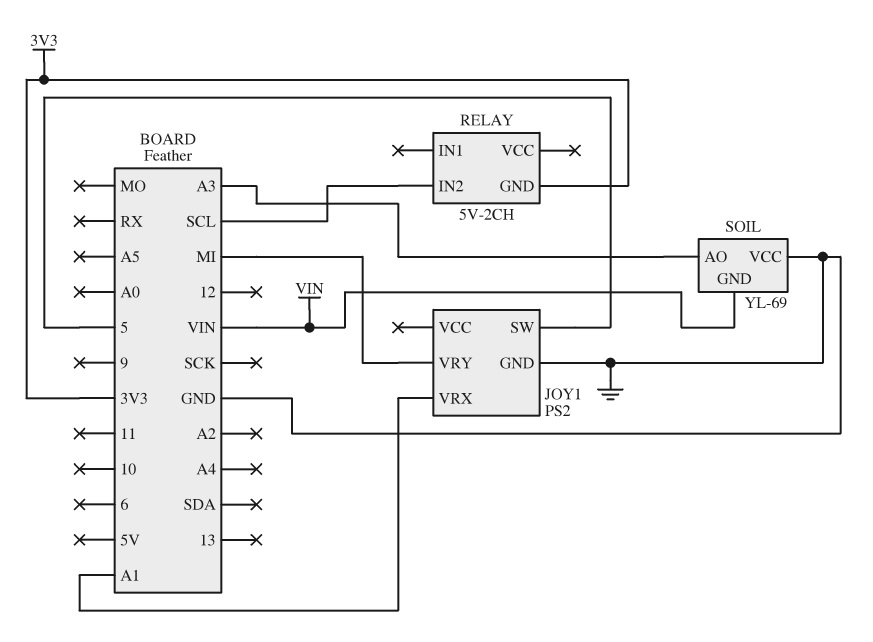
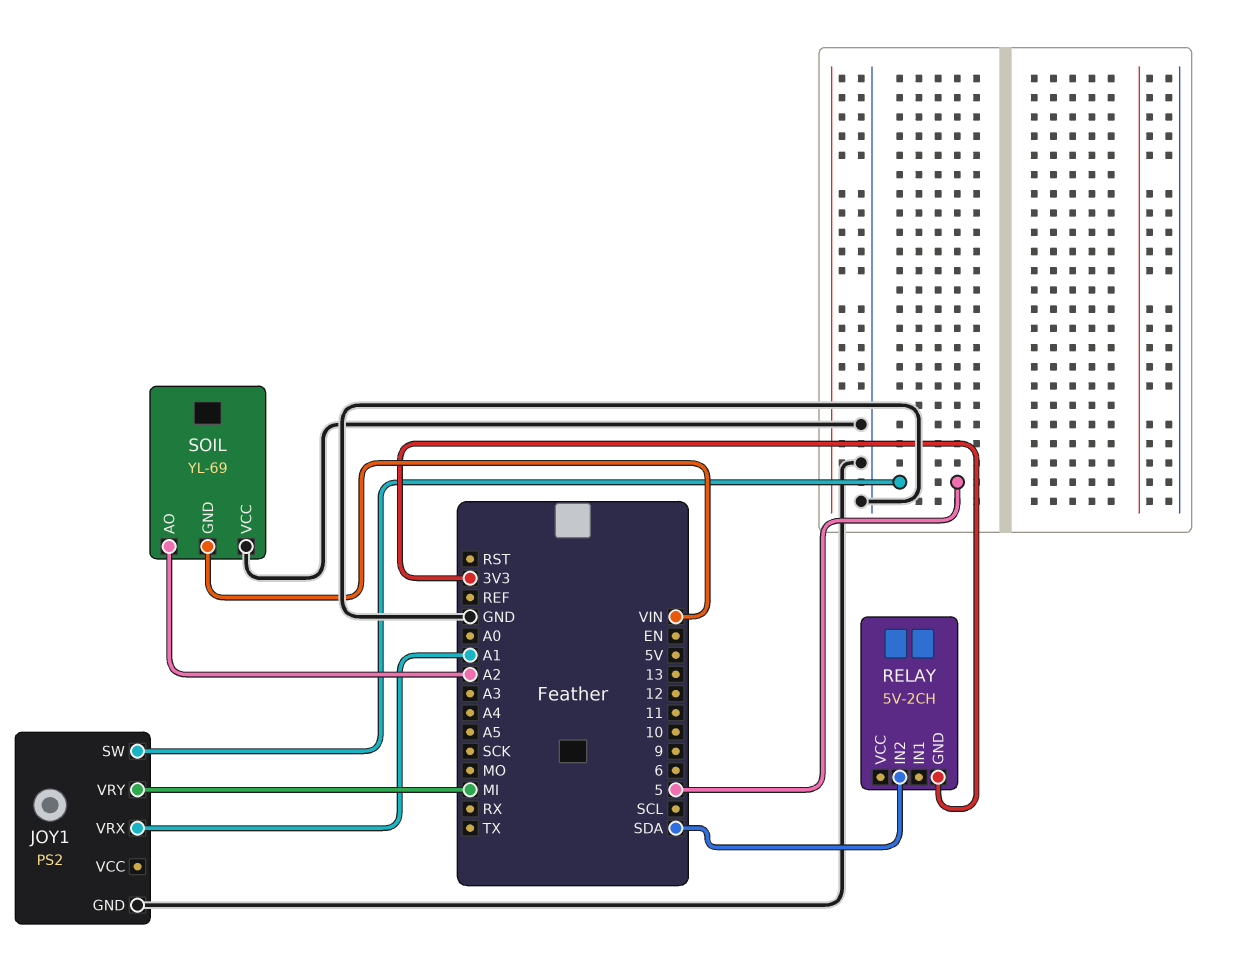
RELAY pin IN2: SCL -> SDA
SOIL pin AO: A3 -> A2

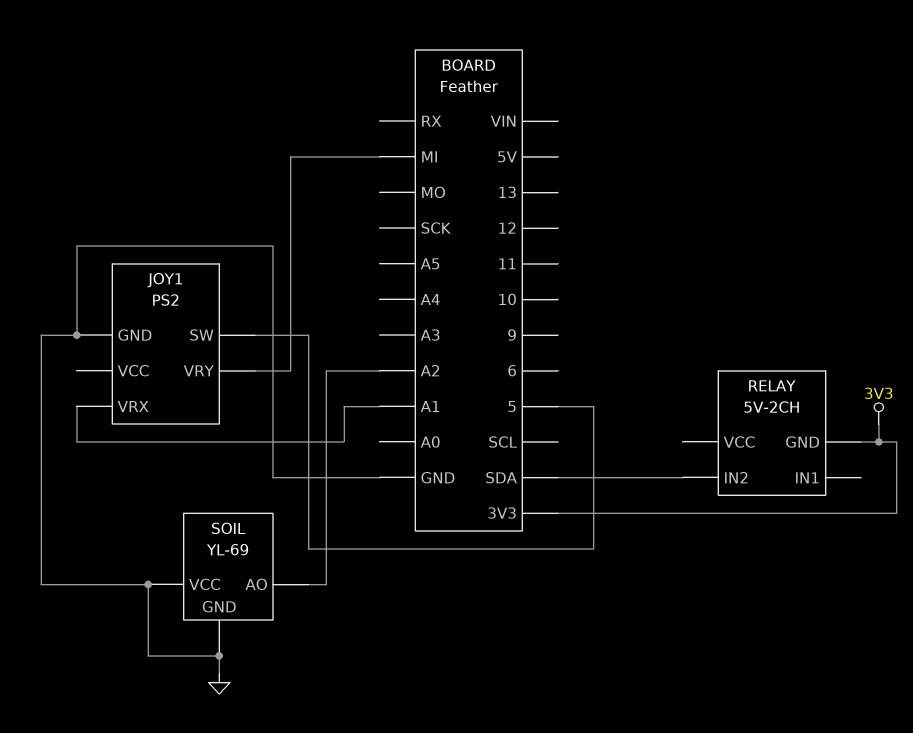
SOIL pin GND: VIN -> GND

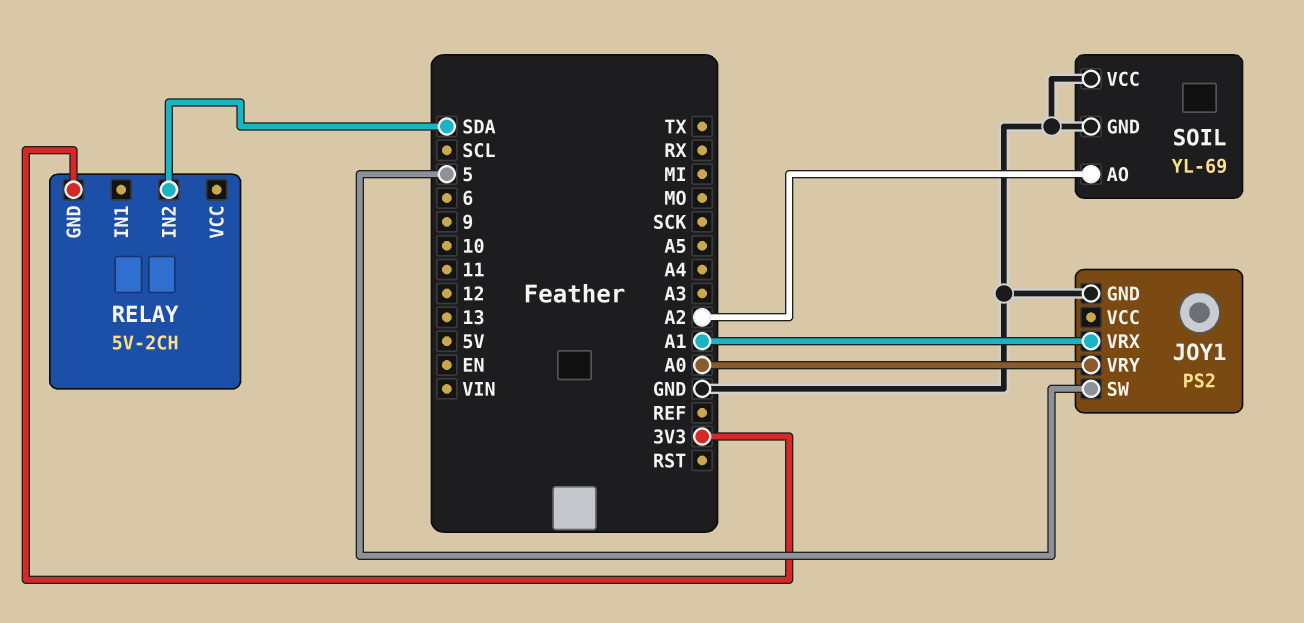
JOY1 pin VRY: MI -> A0

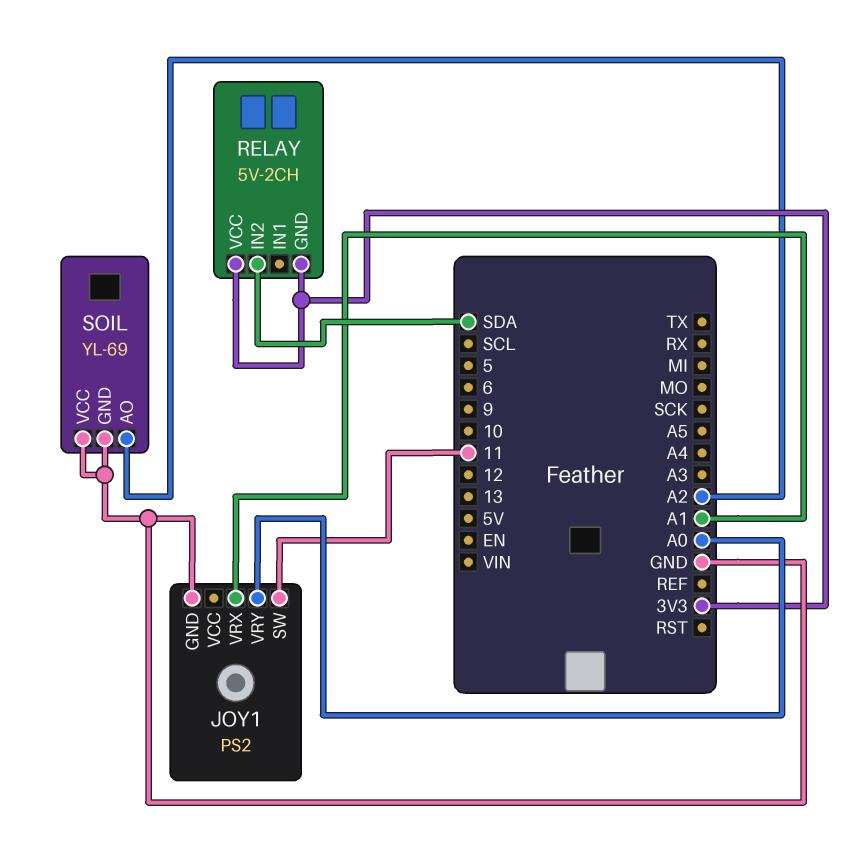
JOY1 pin SW: 5 -> 11
RELAY pin VCC: none -> 3V3

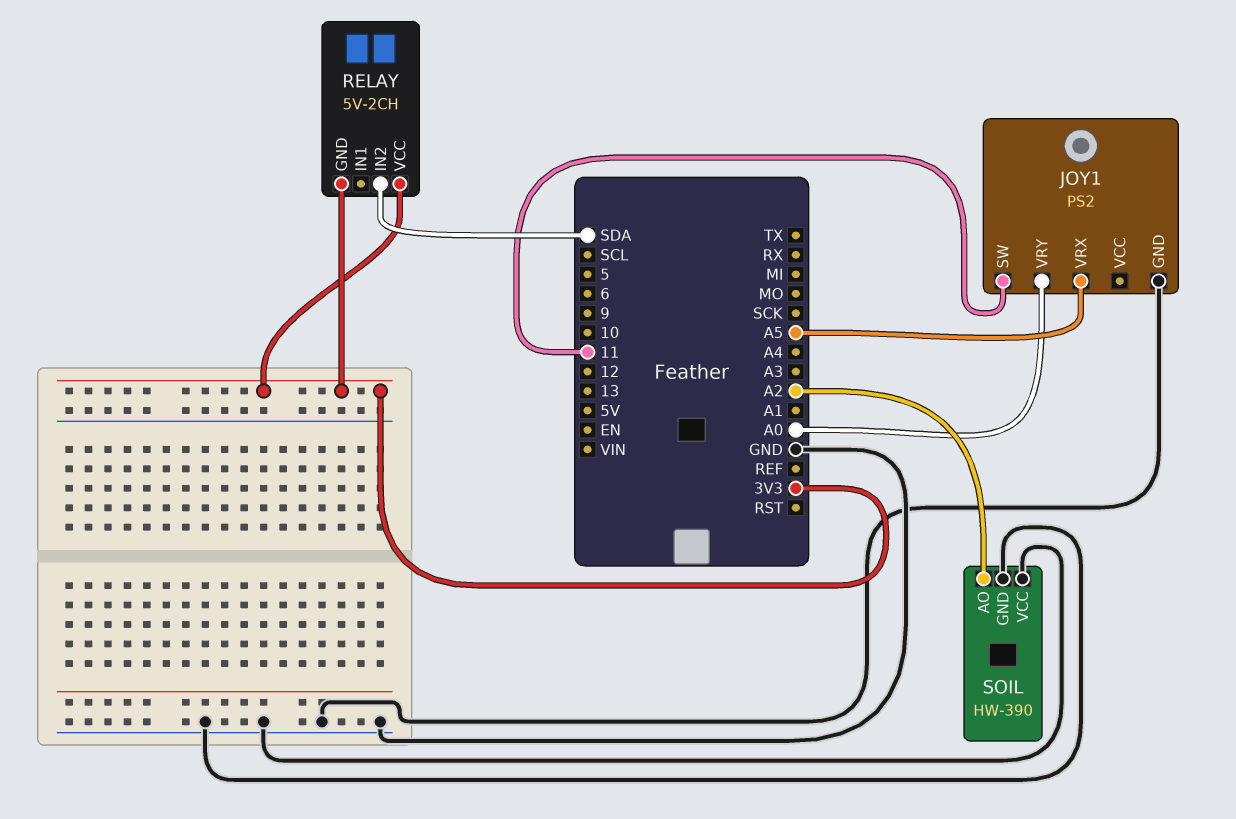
JOY1 pin VRX: A1 -> A5
SOIL: YL-69 -> HW-390

